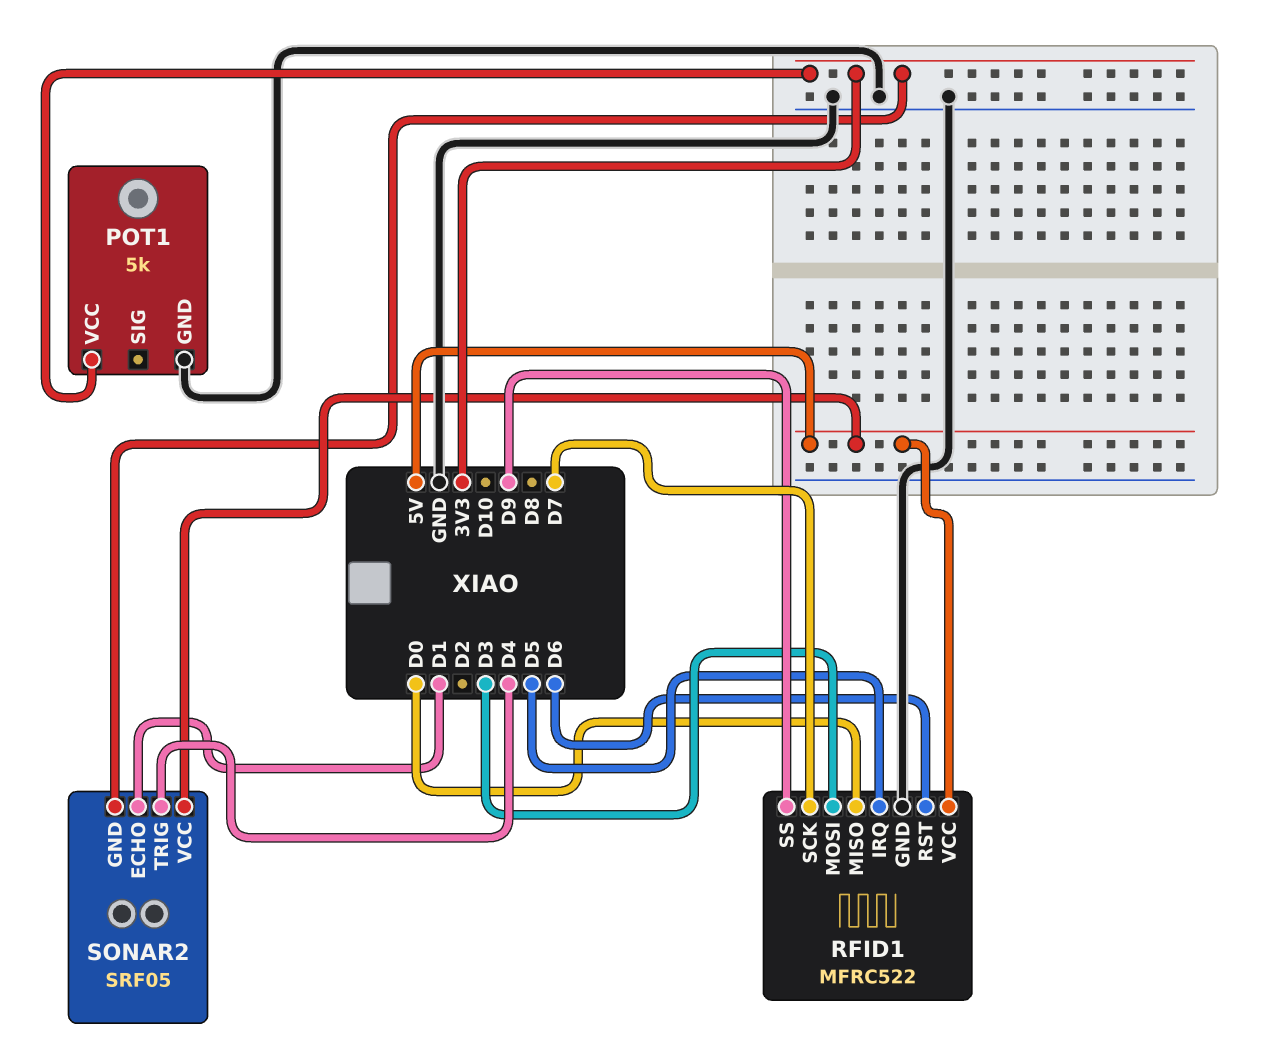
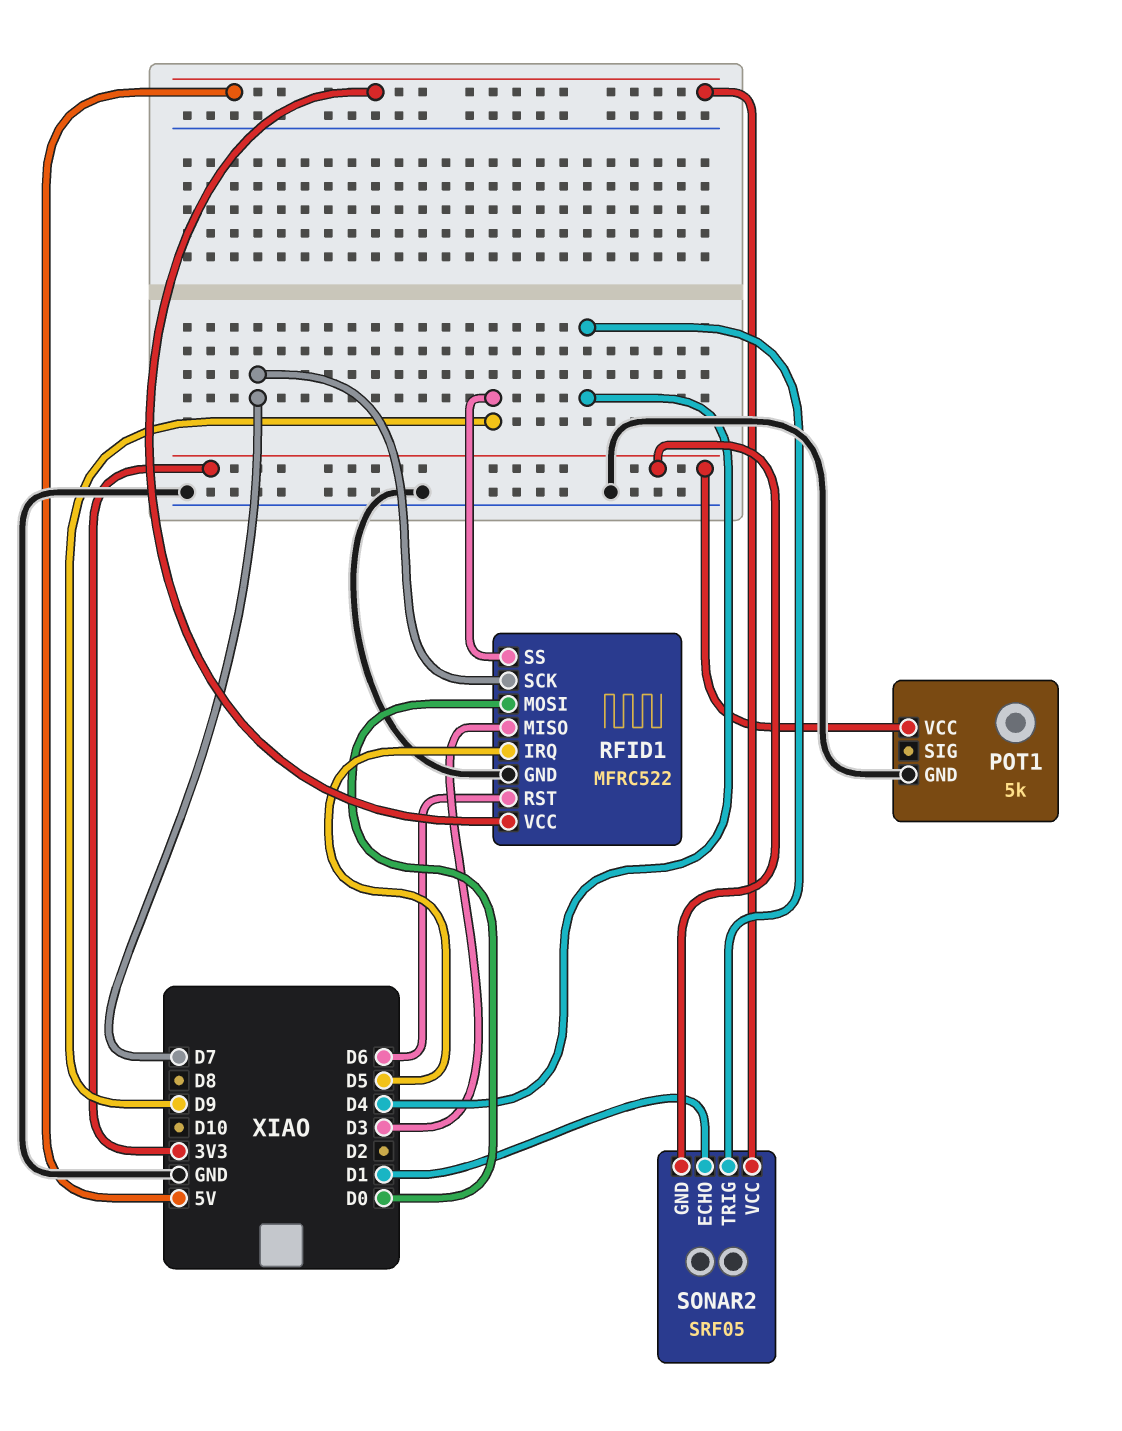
RFID1 pin MISO: D0 -> D3
RFID1 pin MOSI: D3 -> D0

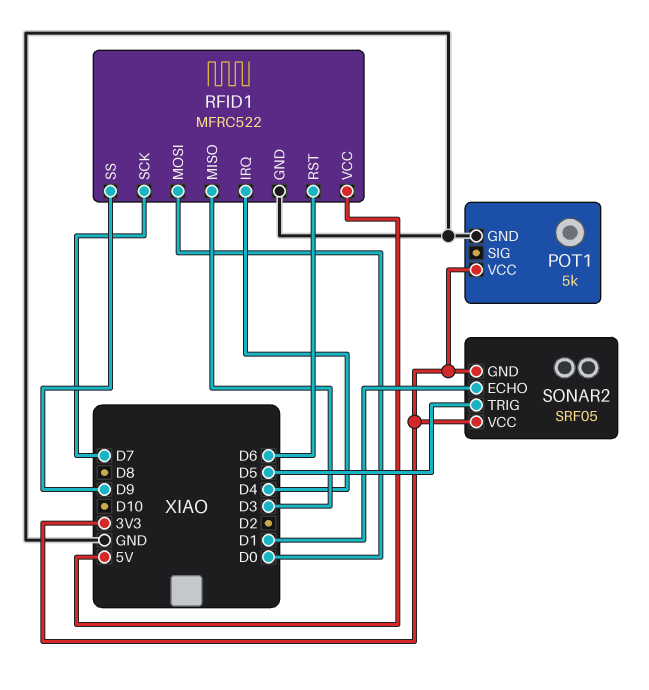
RFID1 pin IRQ: D5 -> D4
SONAR2 pin TRIG: D4 -> D5
SONAR2 pin VCC: 5V -> 3V3

